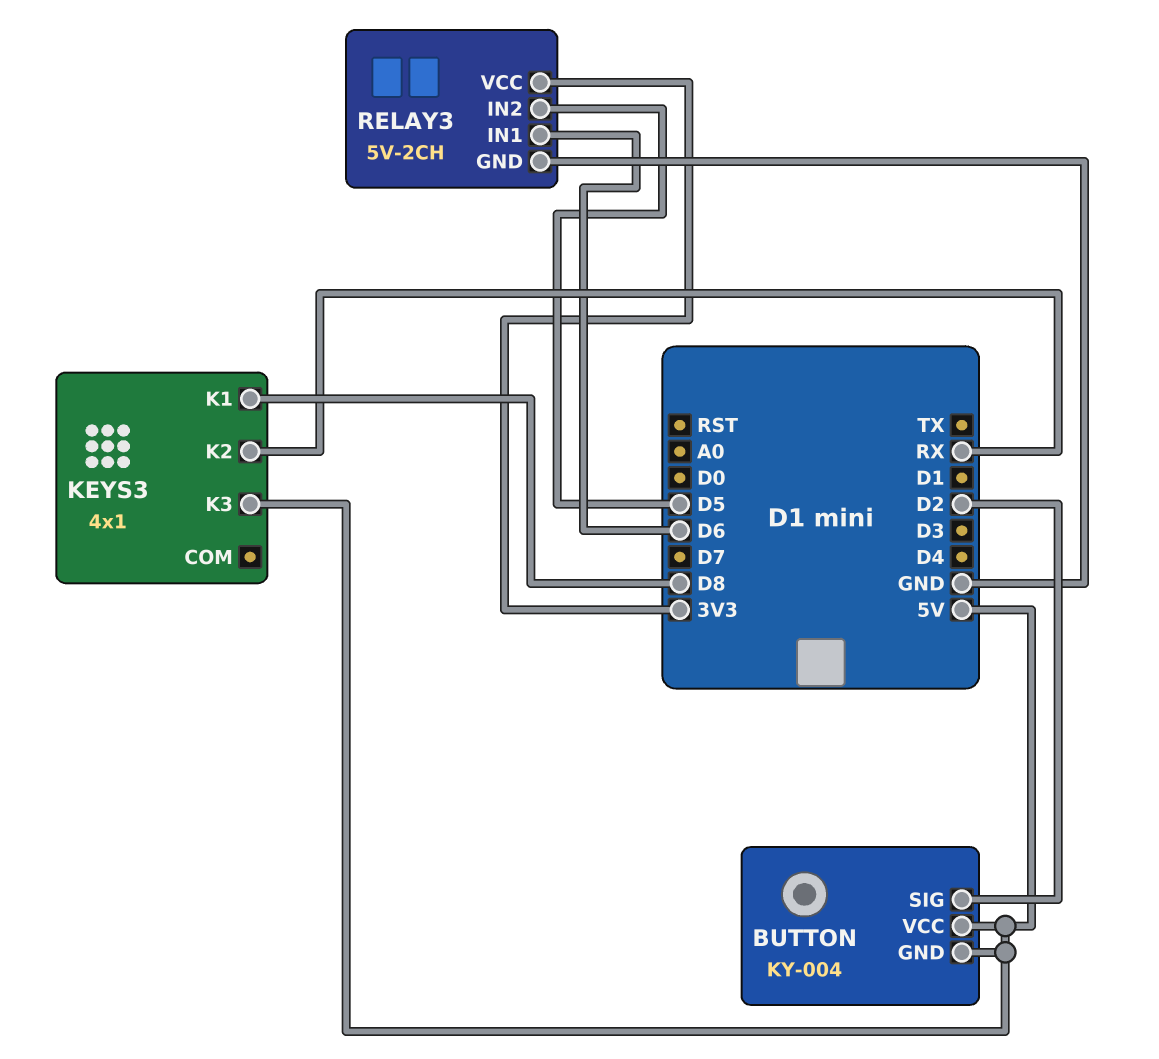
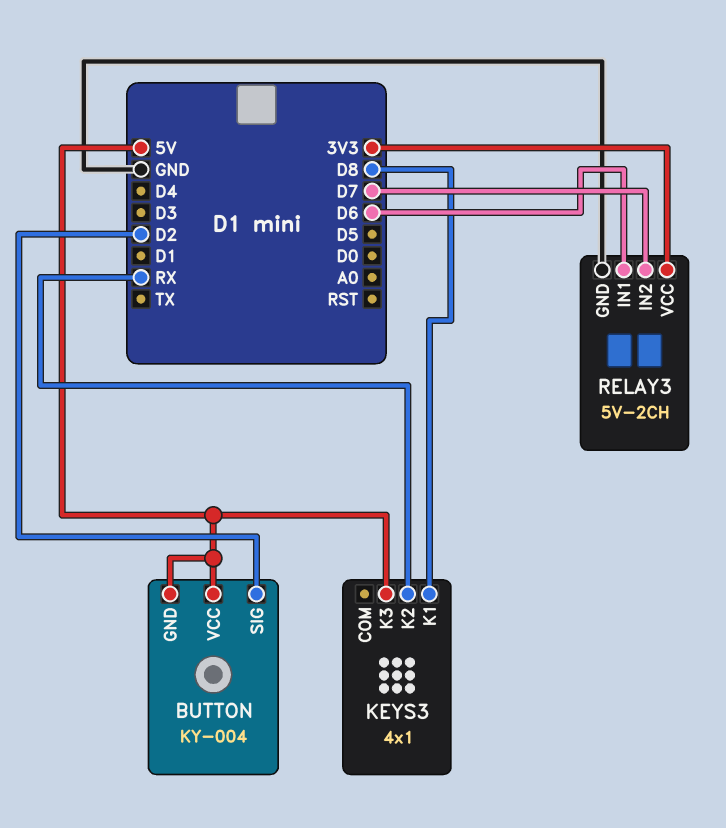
RELAY3 pin IN2: D5 -> D7

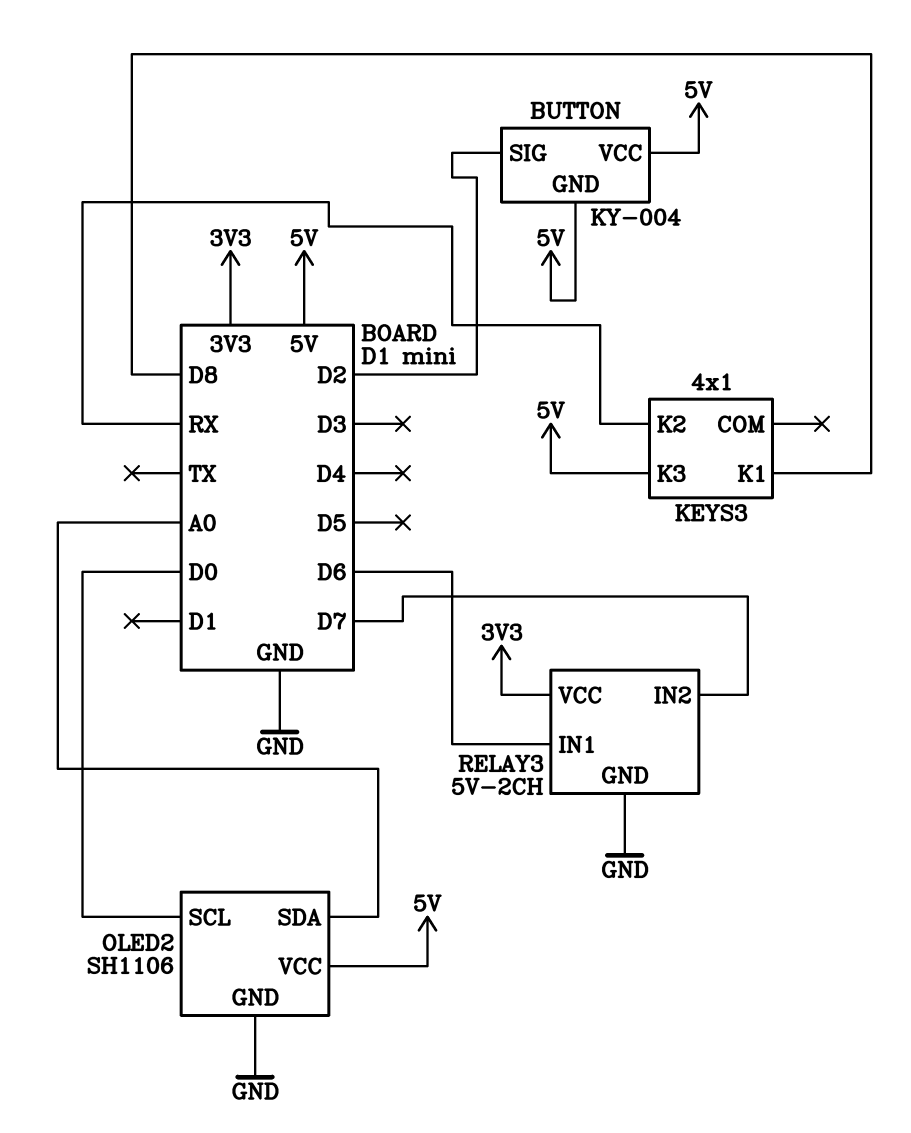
OLED2: none -> SH1106
OLED2 pin GND: none -> GND
OLED2 pin SCL: none -> D0
OLED2 pin SDA: none -> A0
OLED2 pin VCC: none -> 5V

